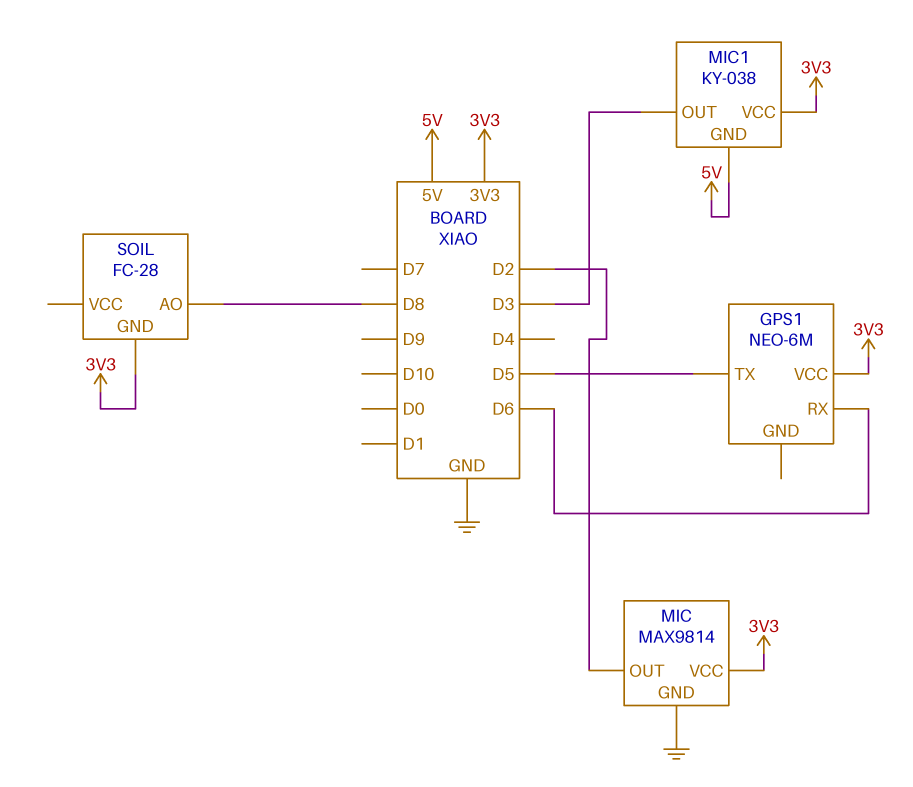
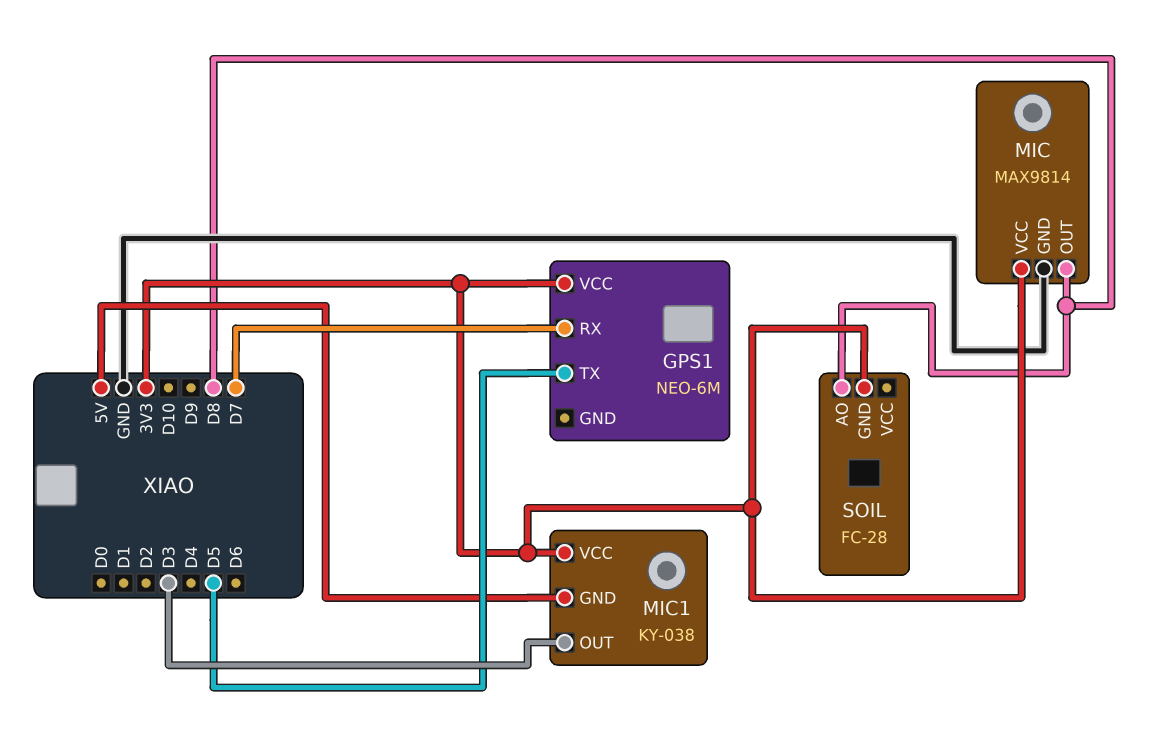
GPS1 pin RX: D6 -> D7
MIC pin OUT: D2 -> D8

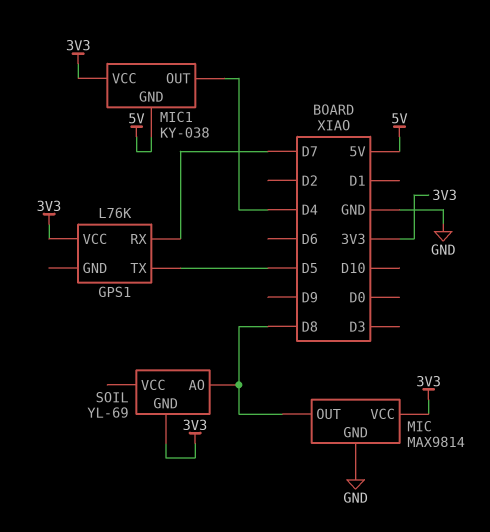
GPS1: NEO-6M -> L76K
MIC1 pin OUT: D3 -> D4
SOIL: FC-28 -> YL-69

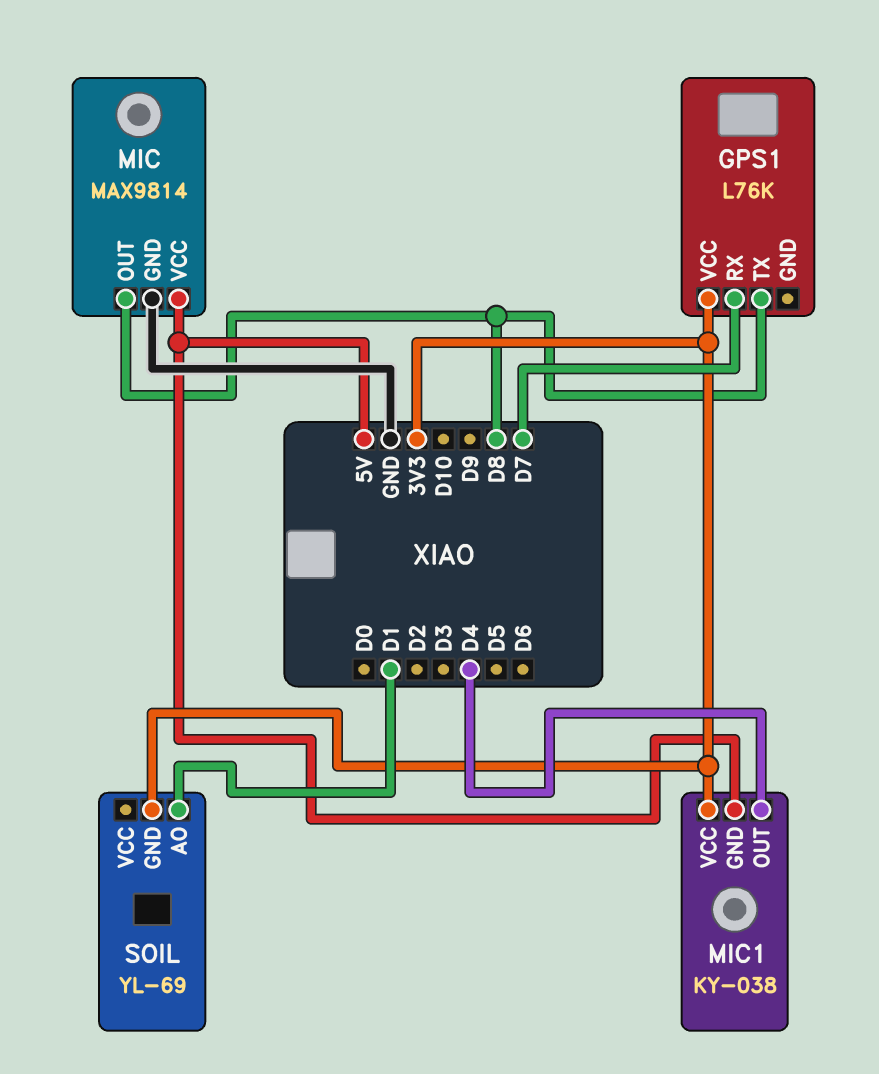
GPS1 pin TX: D5 -> D8
MIC pin VCC: 3V3 -> 5V
SOIL pin AO: D8 -> D1

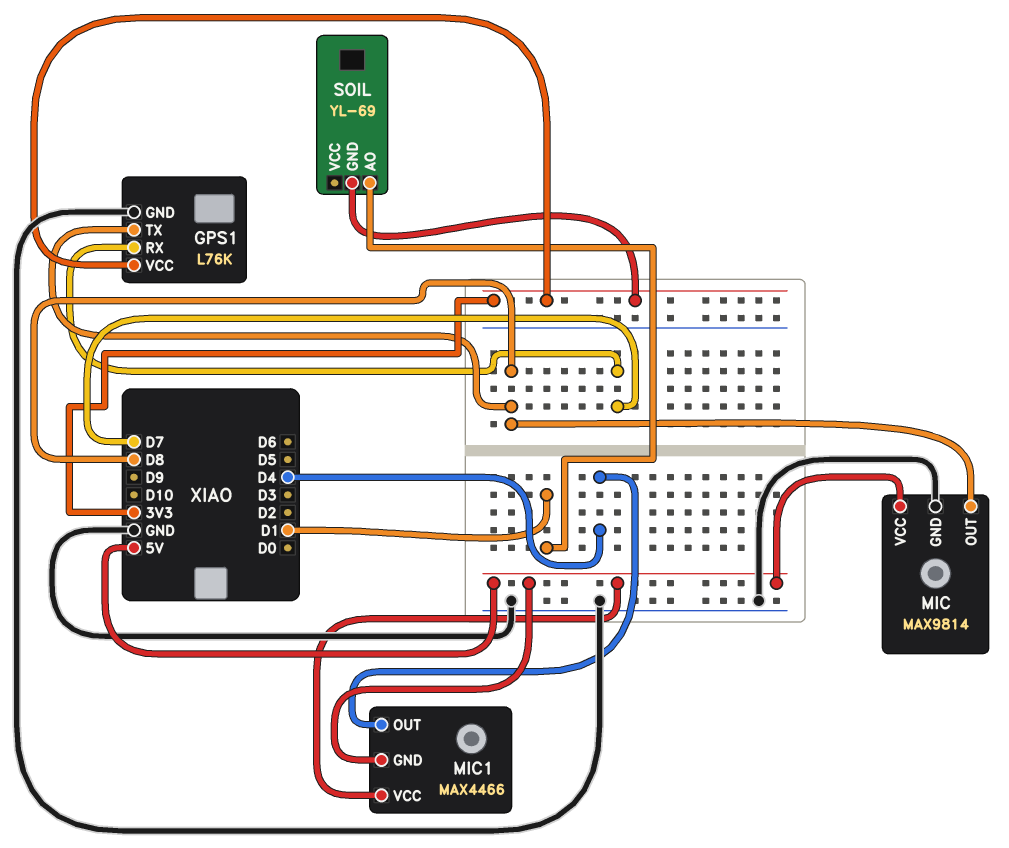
GPS1 pin GND: none -> GND
MIC1: KY-038 -> MAX4466
MIC1 pin VCC: 3V3 -> 5V

